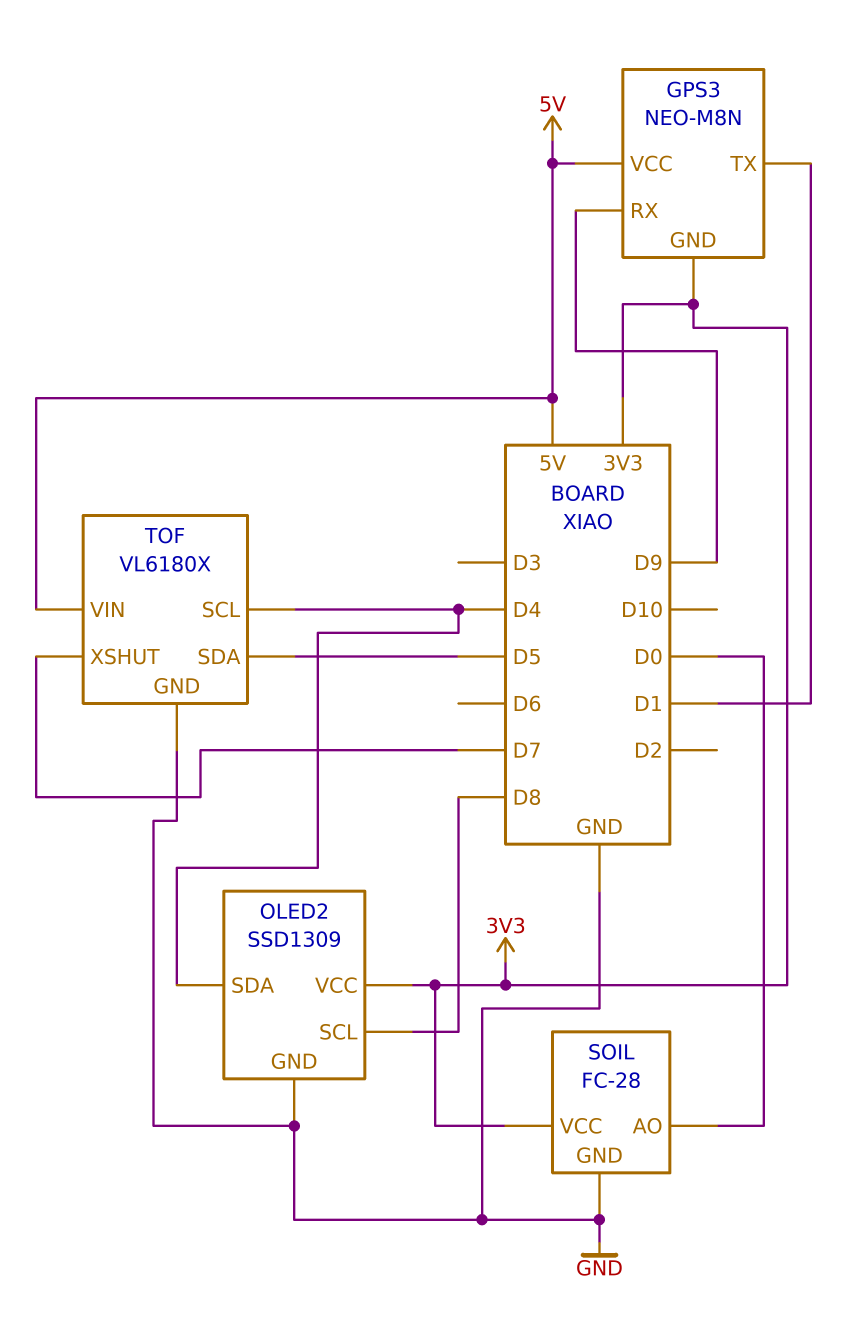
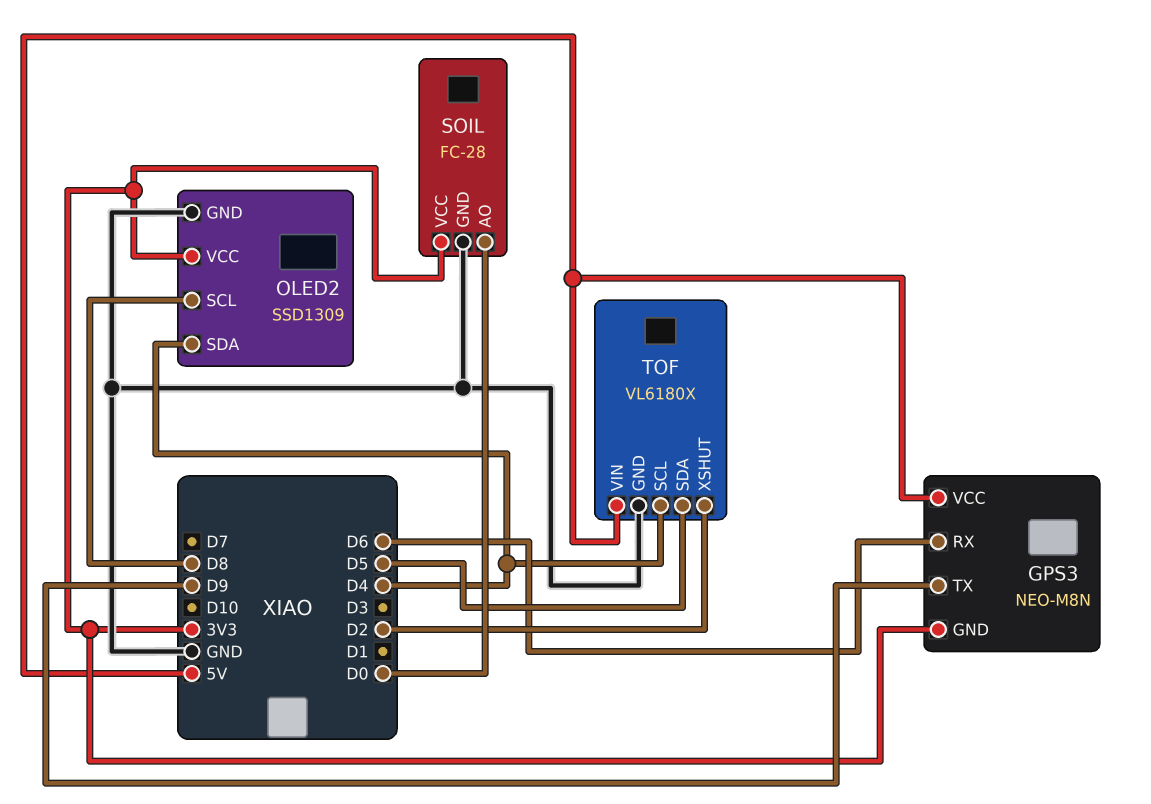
GPS3 pin RX: D9 -> D6
GPS3 pin TX: D1 -> D9
TOF pin XSHUT: D7 -> D2

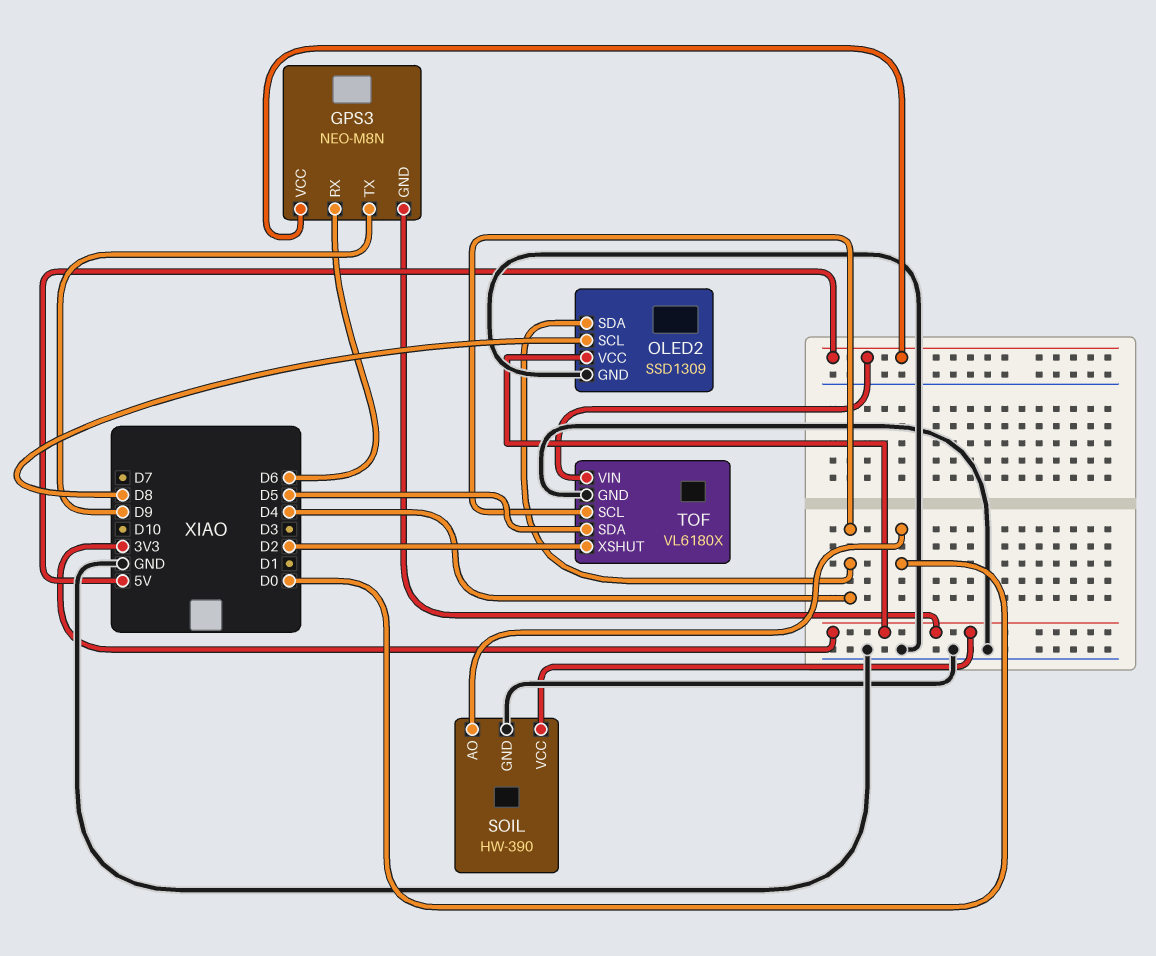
SOIL: FC-28 -> HW-390

